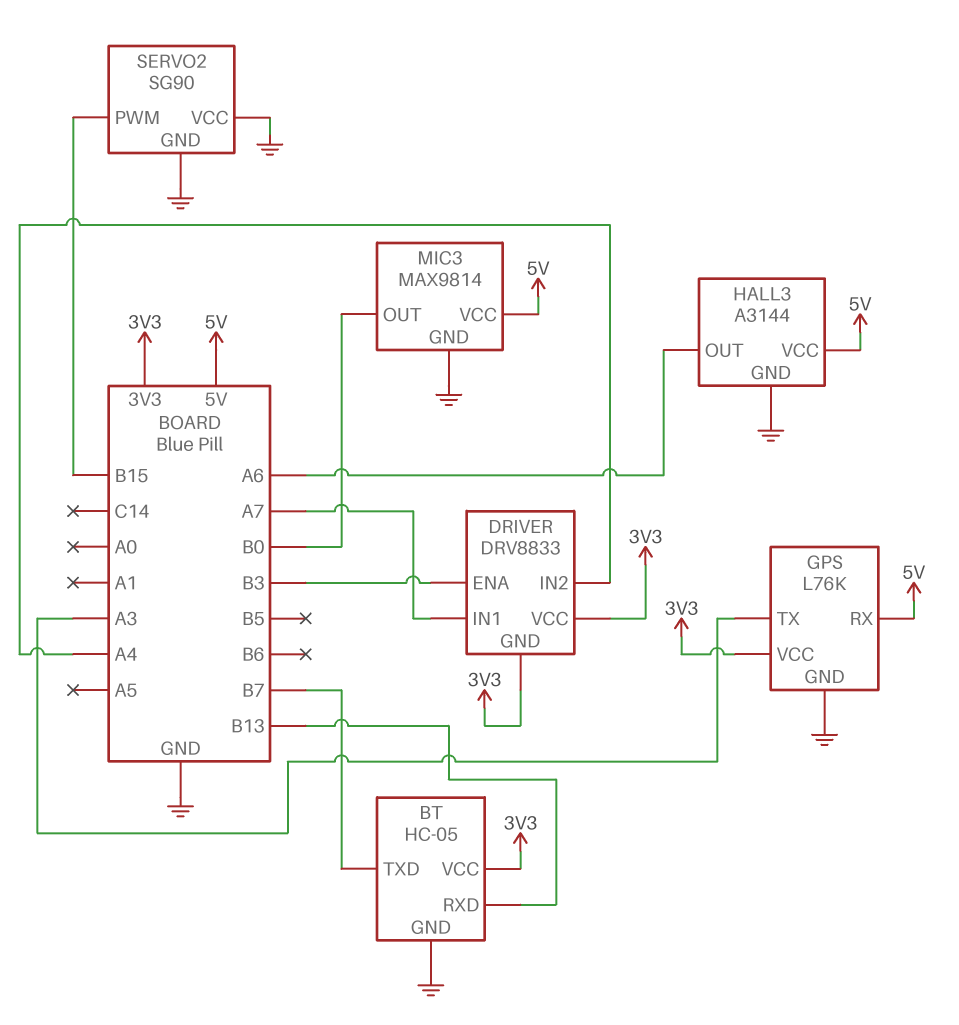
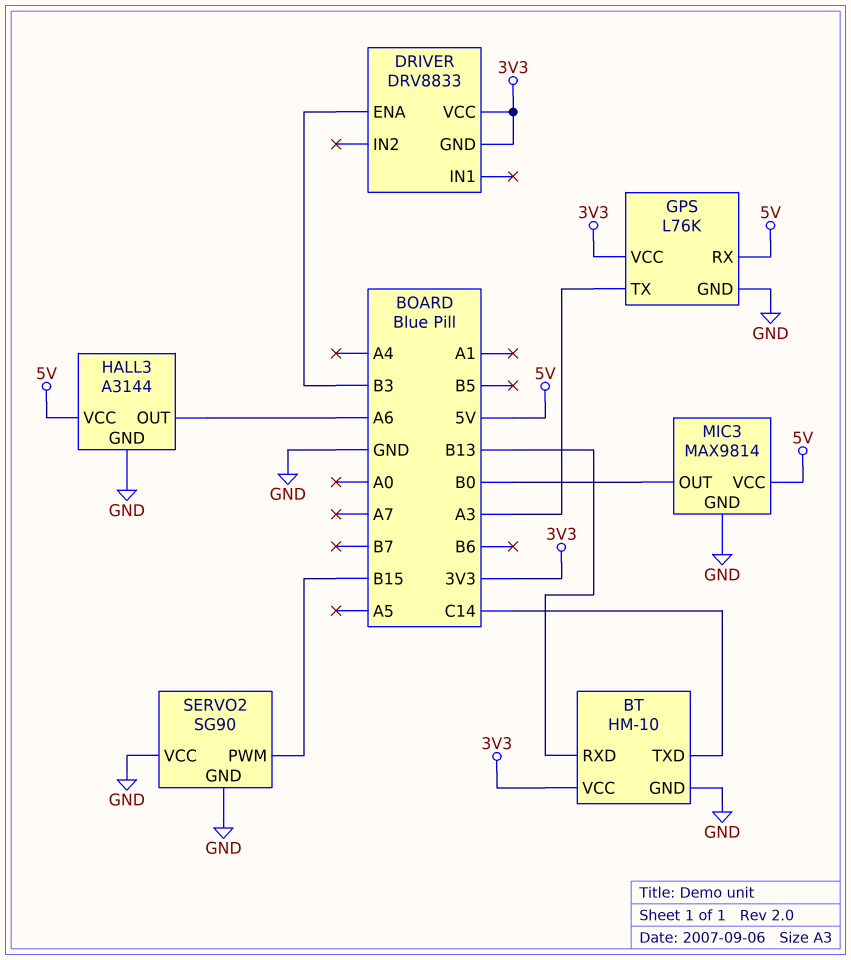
BT: HC-05 -> HM-10
BT pin TXD: B7 -> C14
DRIVER pin IN1: A7 -> none
DRIVER pin IN2: A4 -> none

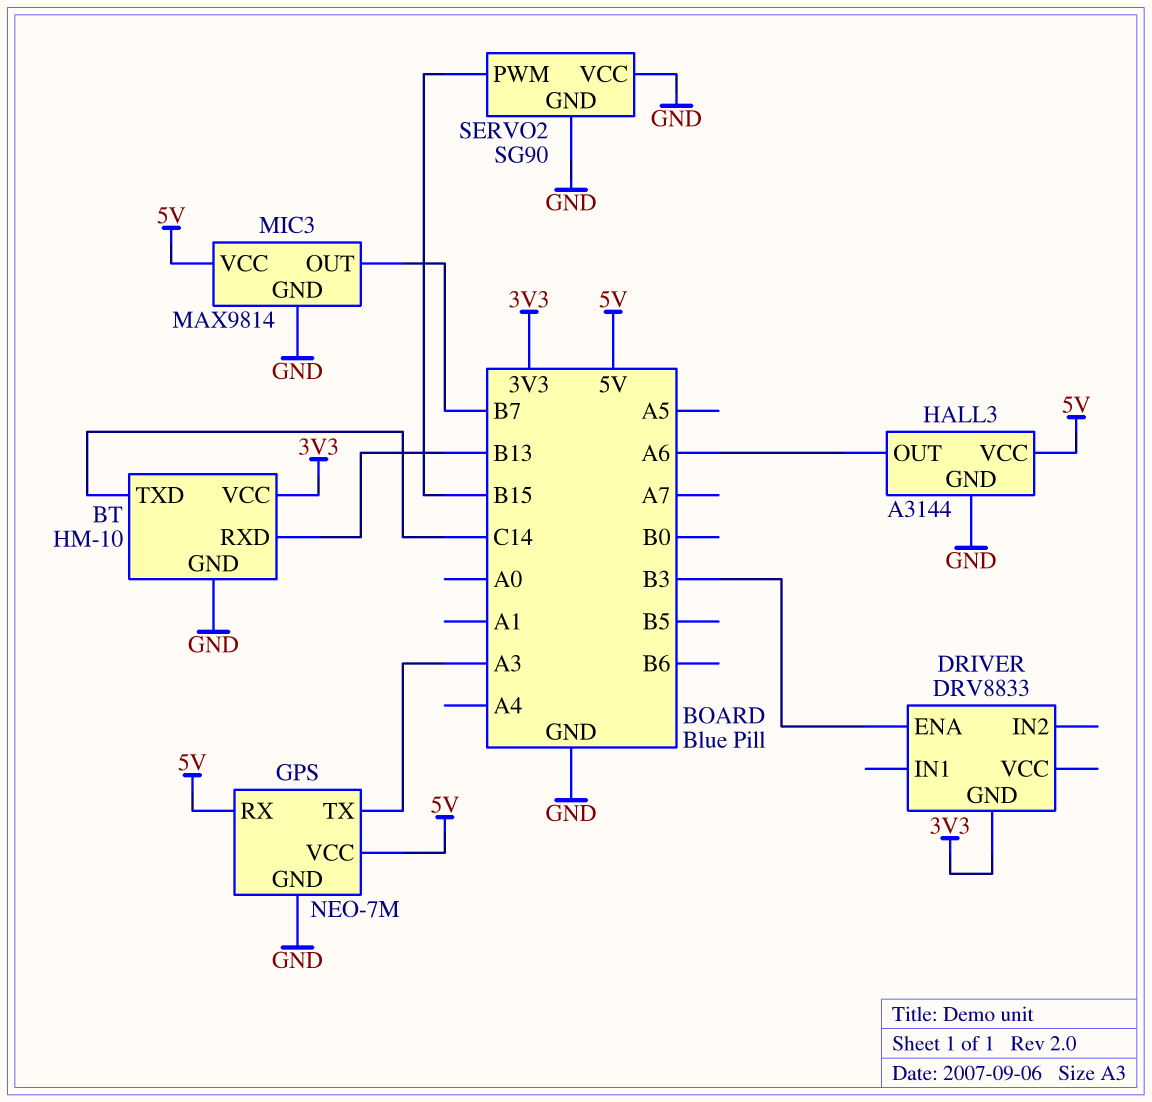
DRIVER pin VCC: 3V3 -> none
GPS: L76K -> NEO-7M
GPS pin VCC: 3V3 -> 5V
MIC3 pin OUT: B0 -> B7

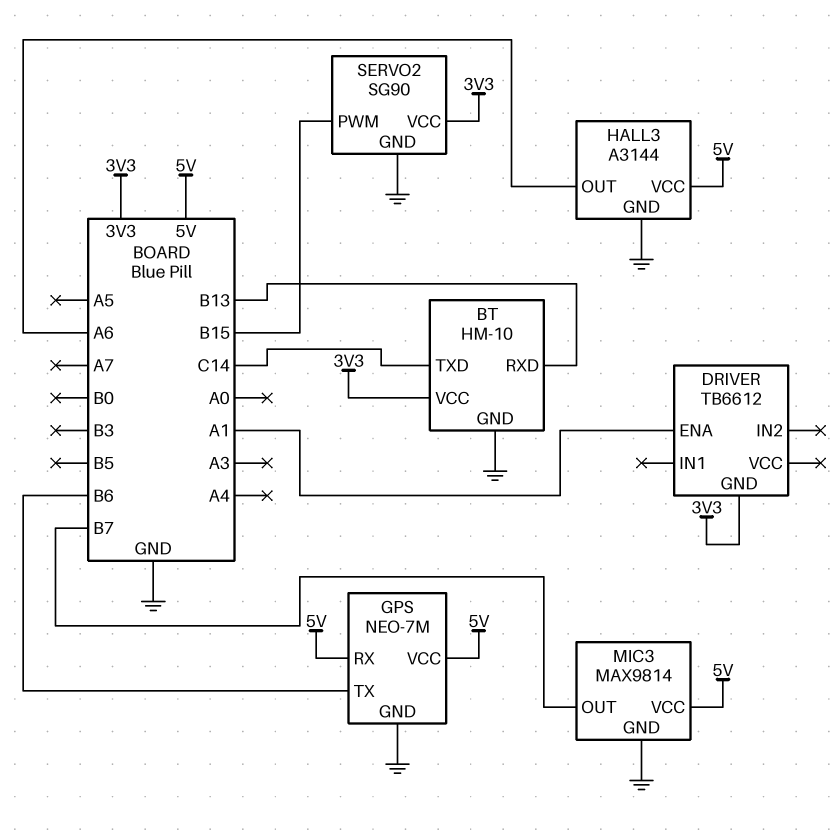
DRIVER: DRV8833 -> TB6612
DRIVER pin ENA: B3 -> A1
GPS pin TX: A3 -> B6
SERVO2 pin VCC: GND -> 3V3

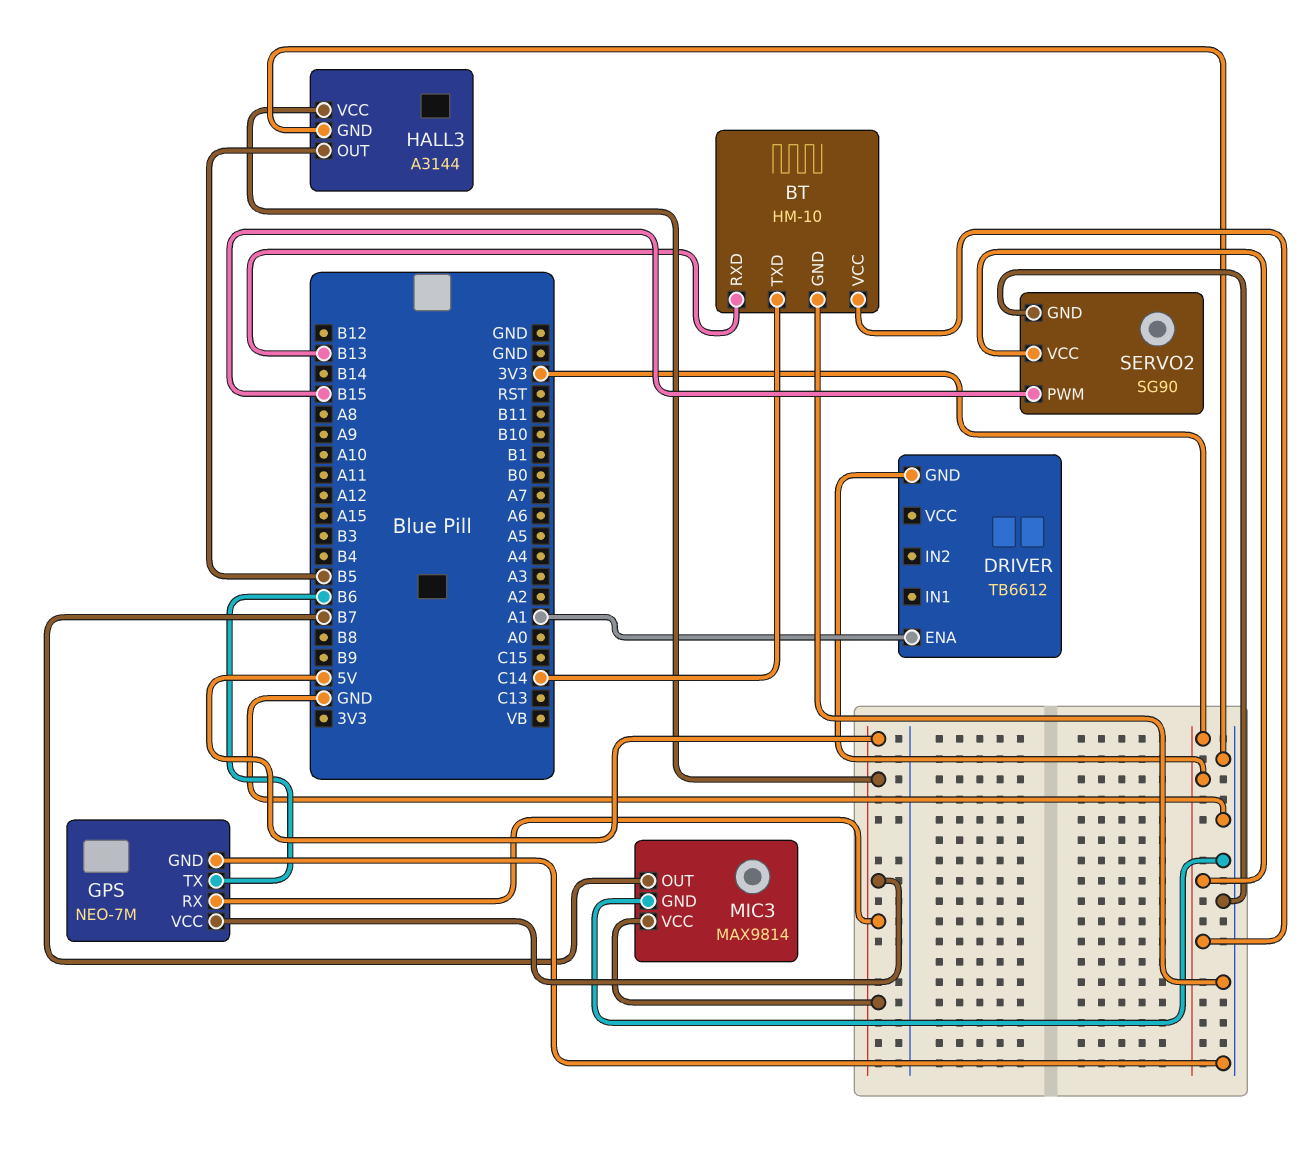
HALL3 pin OUT: A6 -> B5

